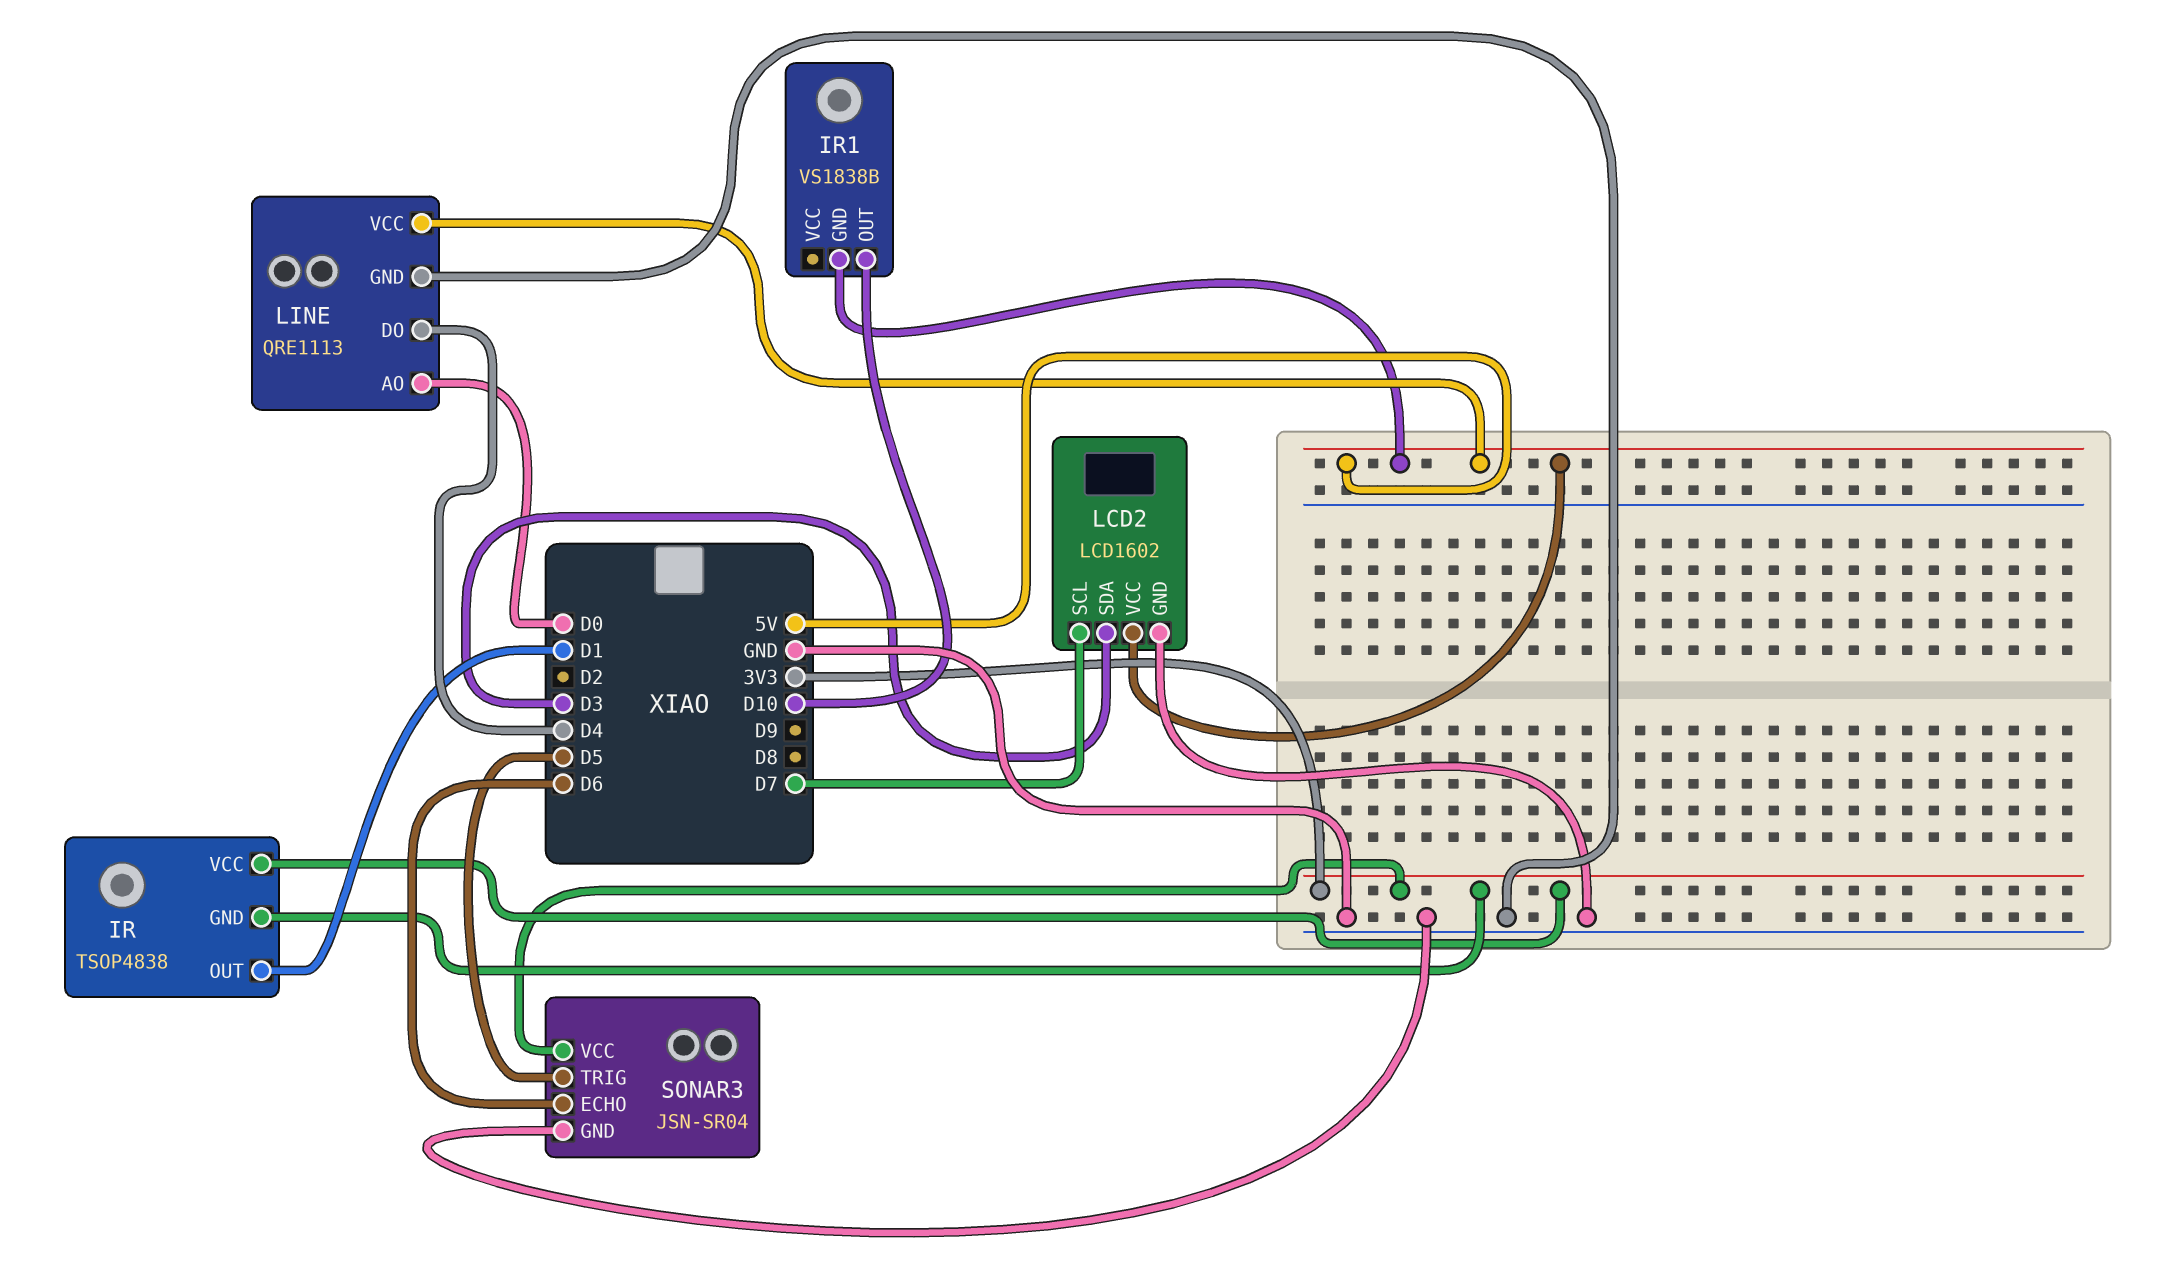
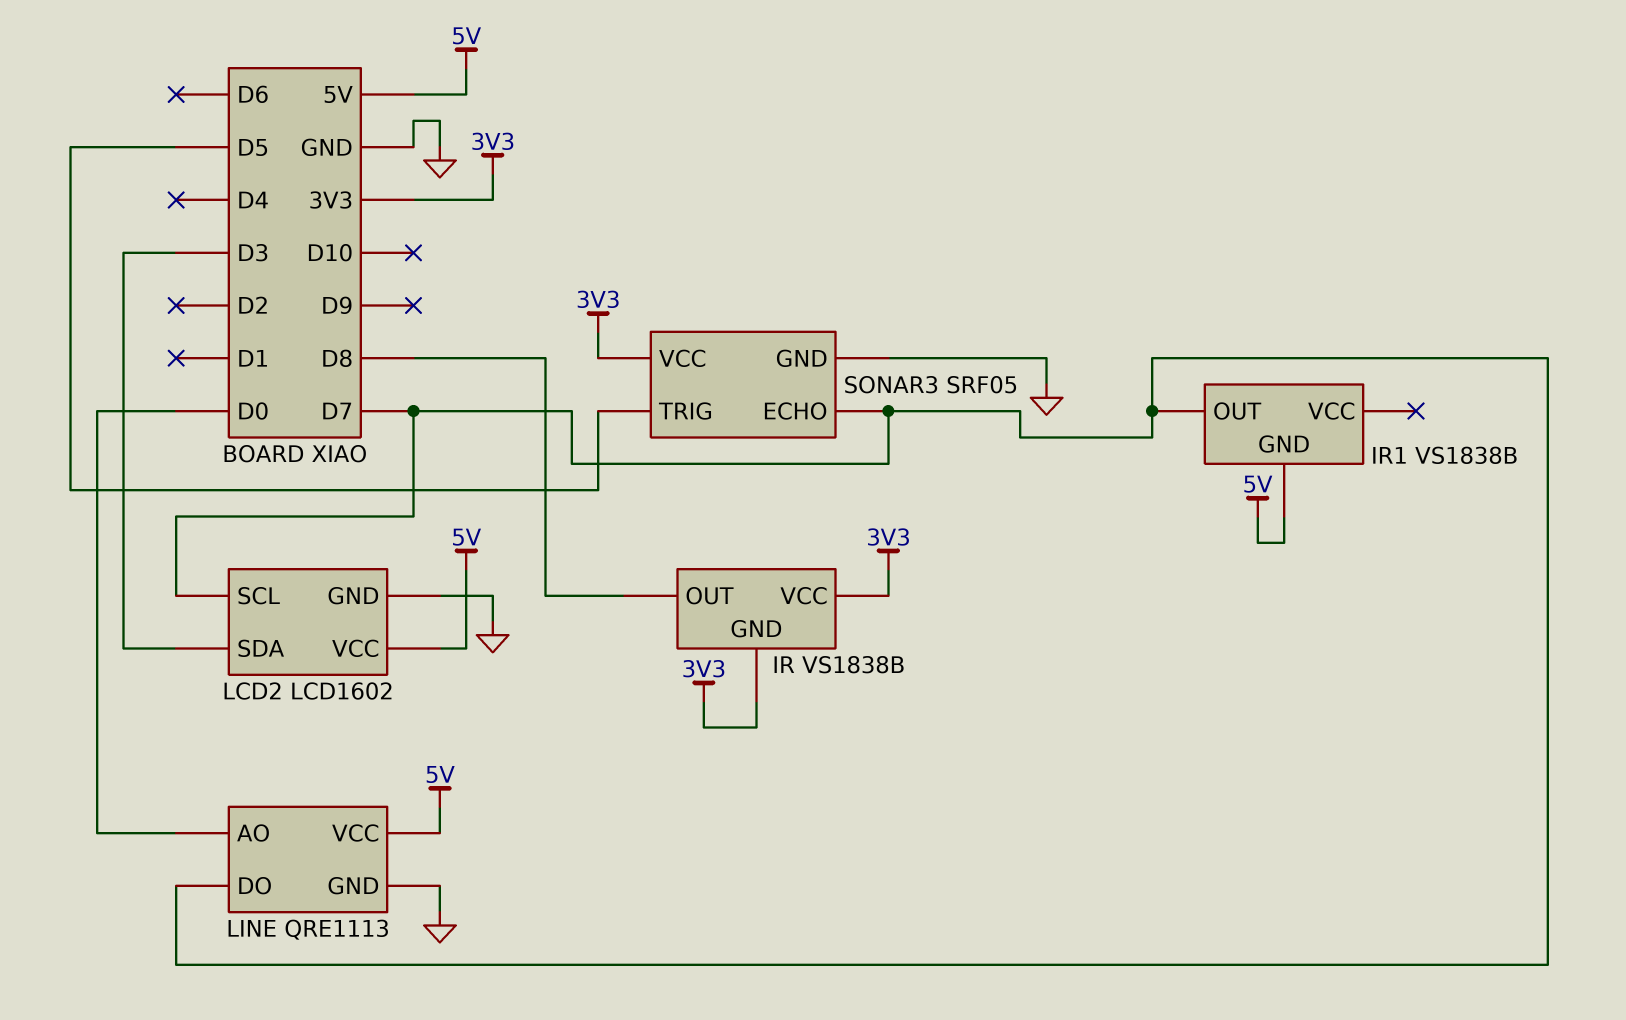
IR: TSOP4838 -> VS1838B
IR pin OUT: D1 -> D8
IR1 pin OUT: D10 -> D7
LINE pin DO: D4 -> D7
SONAR3: JSN-SR04 -> SRF05
SONAR3 pin ECHO: D6 -> D7

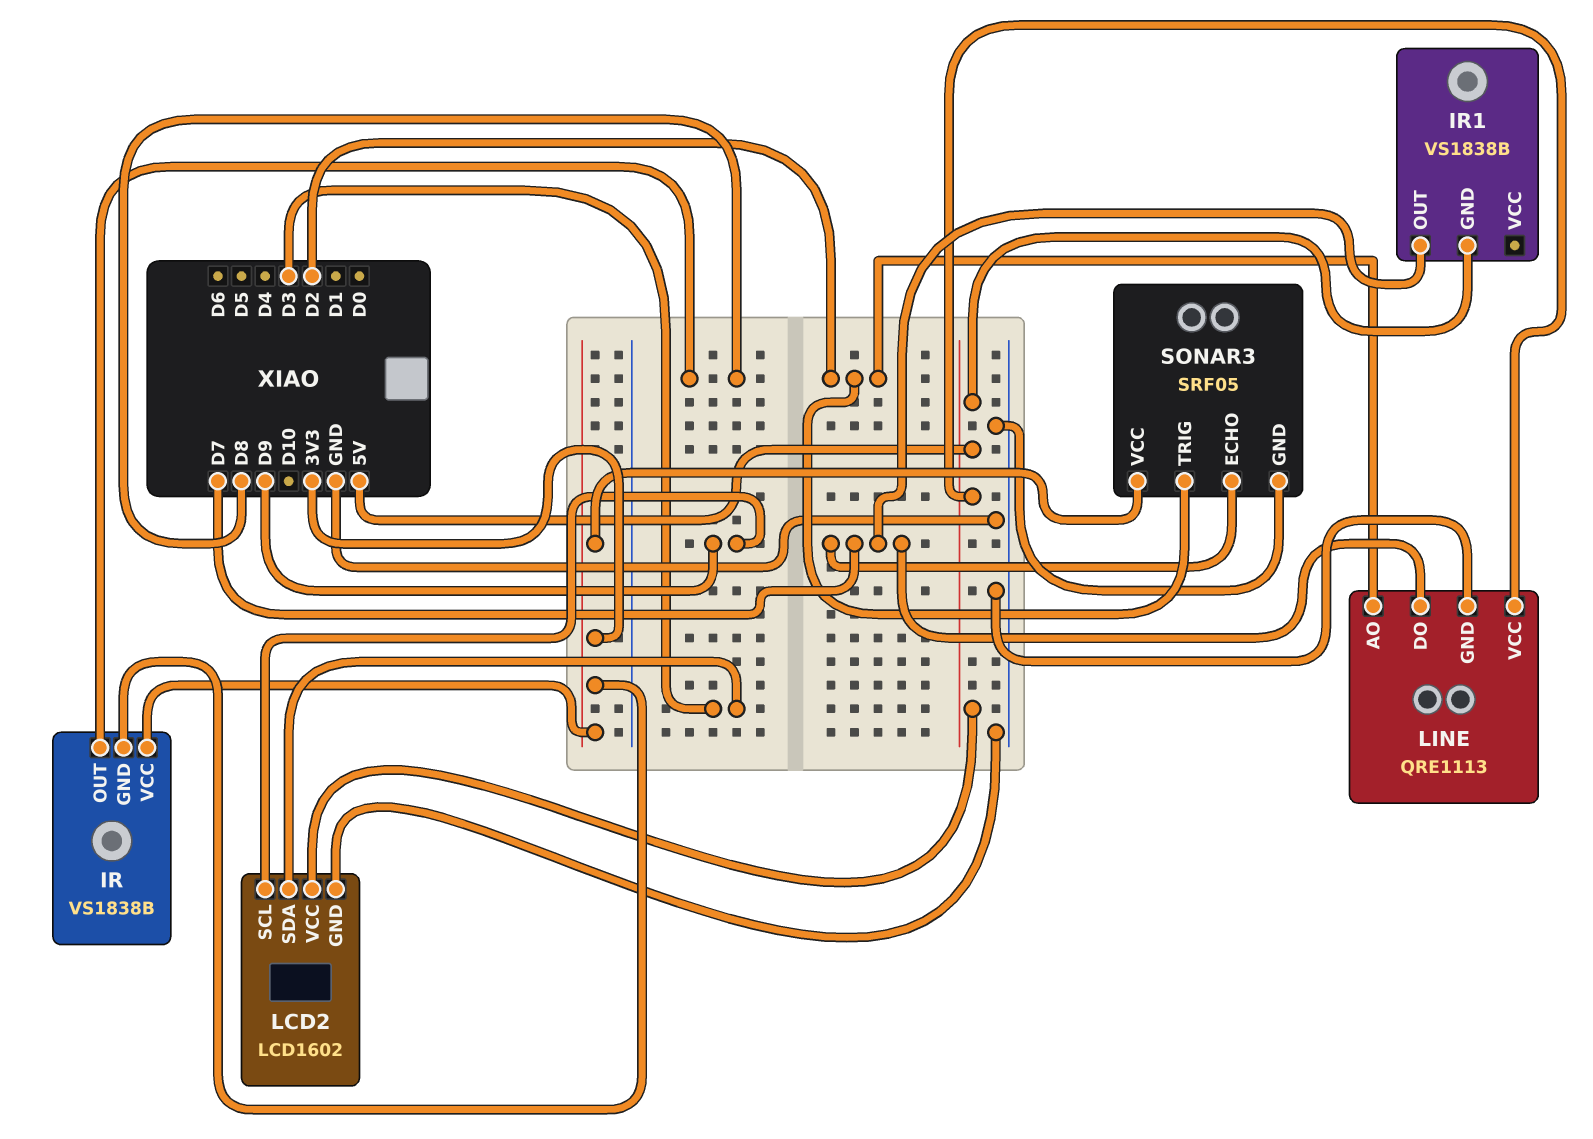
LCD2 pin SCL: D7 -> D9
LINE pin AO: D0 -> D2
SONAR3 pin TRIG: D5 -> D2

